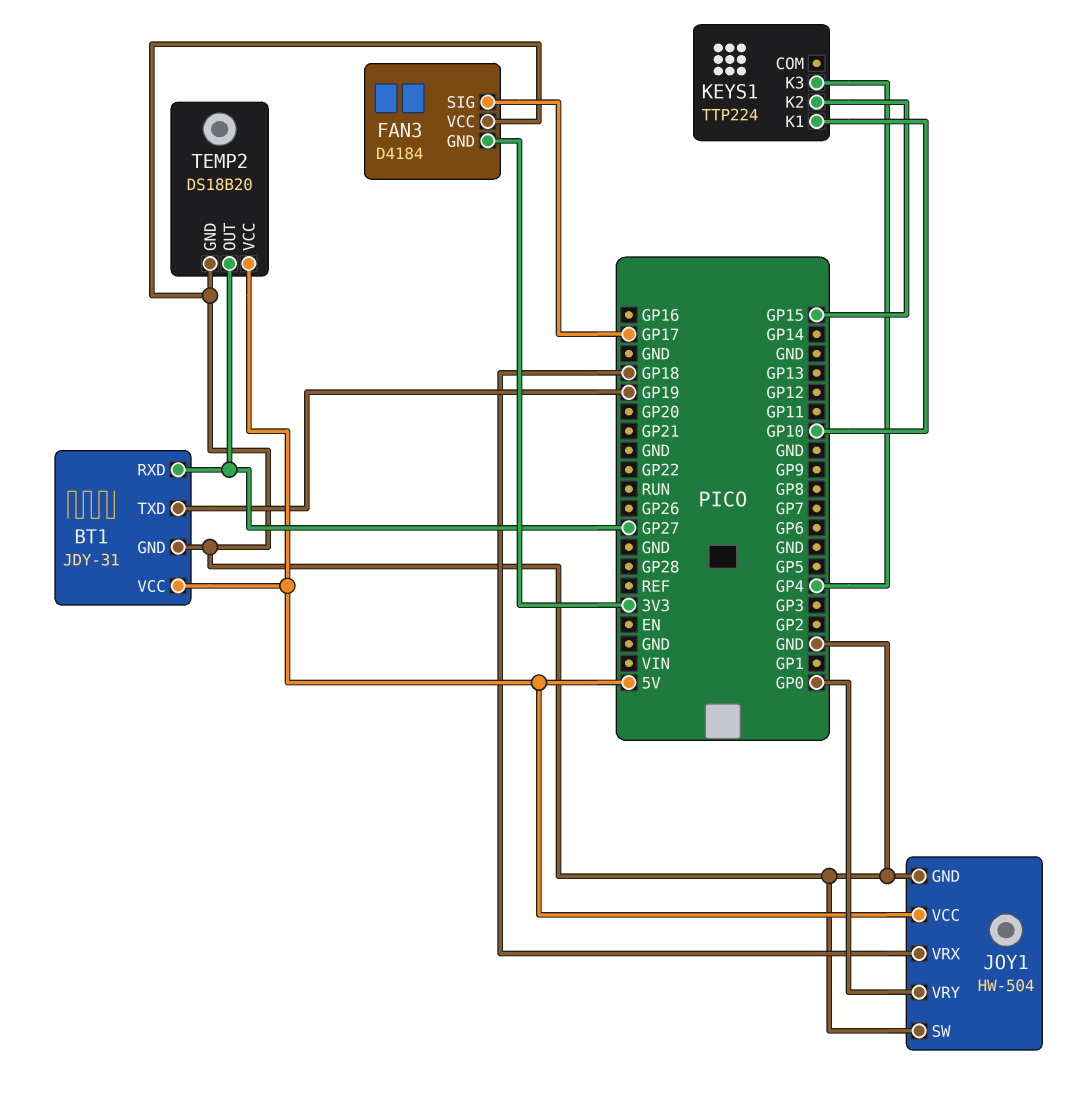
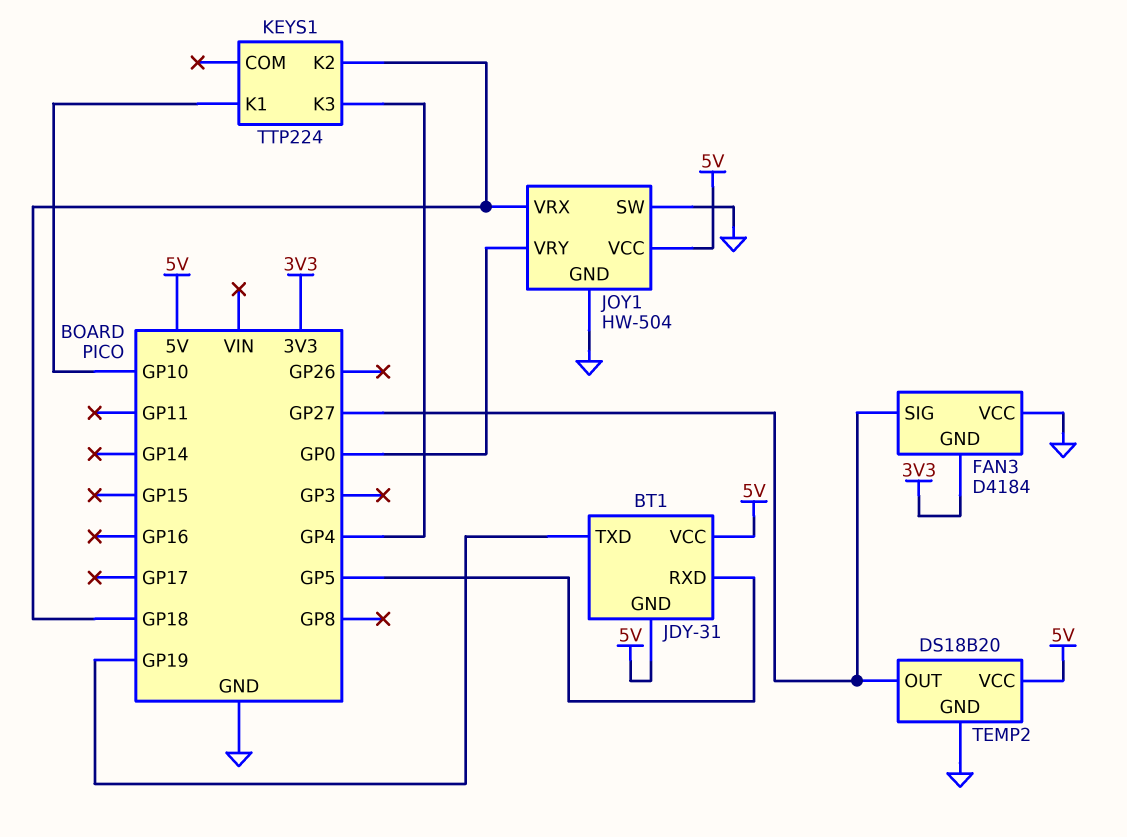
BT1 pin GND: GND -> 5V
BT1 pin RXD: GP27 -> GP5
FAN3 pin SIG: GP17 -> GP27
KEYS1 pin K2: GP15 -> GP18

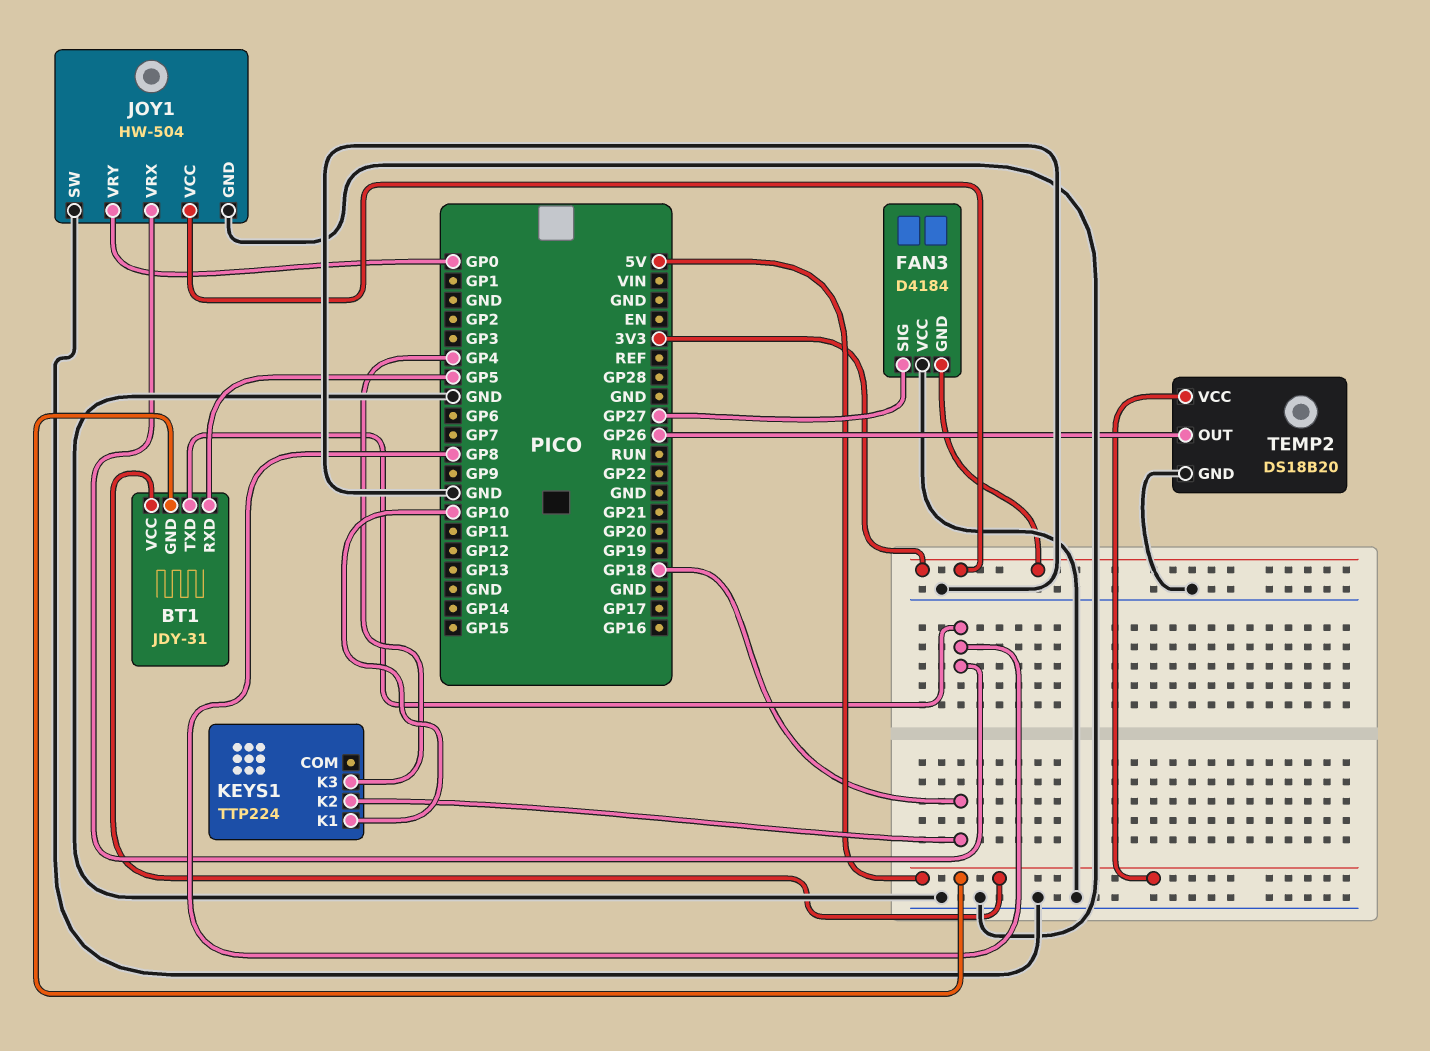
BT1 pin TXD: GP19 -> GP8
JOY1 pin VCC: 5V -> 3V3
JOY1 pin VRX: GP18 -> GP8
TEMP2 pin OUT: GP27 -> GP26

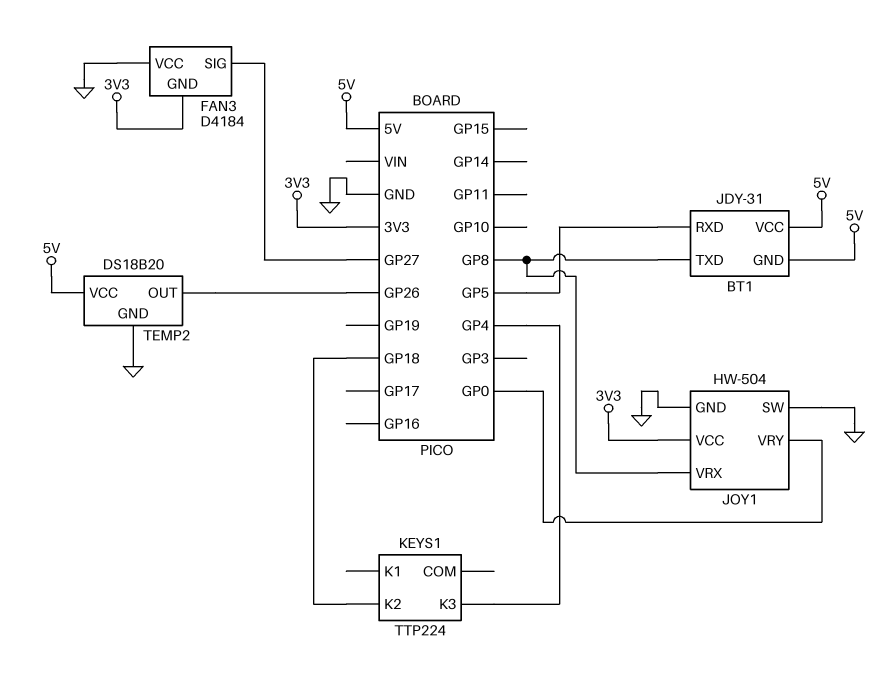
KEYS1 pin K1: GP10 -> none

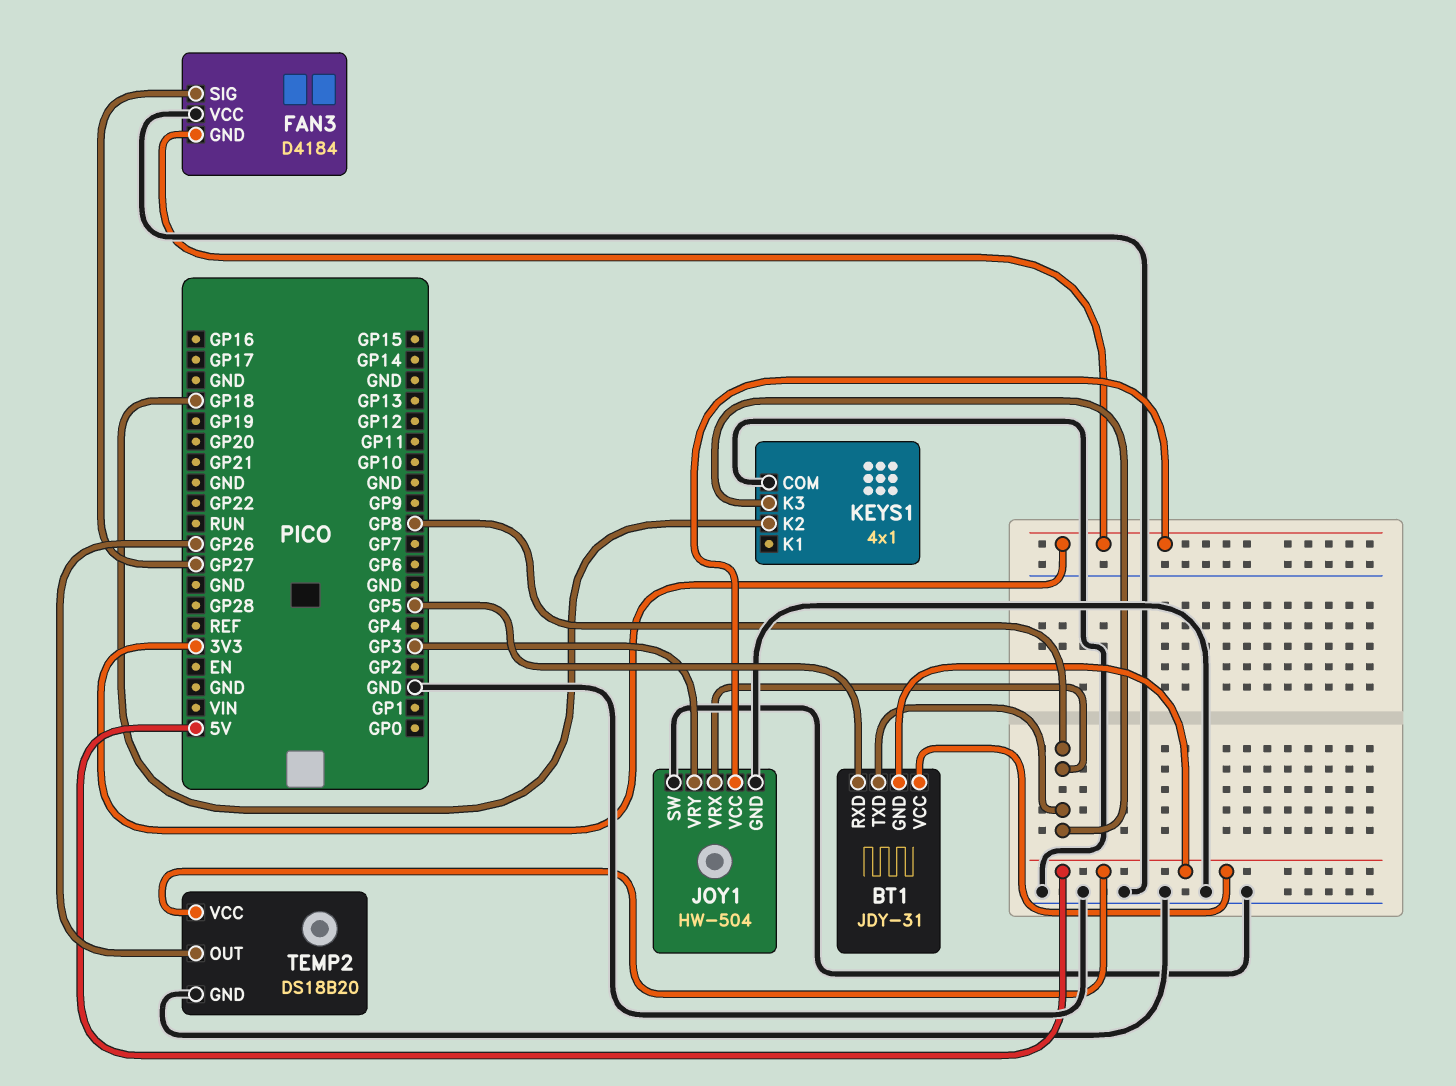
JOY1 pin VRY: GP0 -> GP3
KEYS1: TTP224 -> 4x1
KEYS1 pin COM: none -> GND
KEYS1 pin K3: GP4 -> GP8

